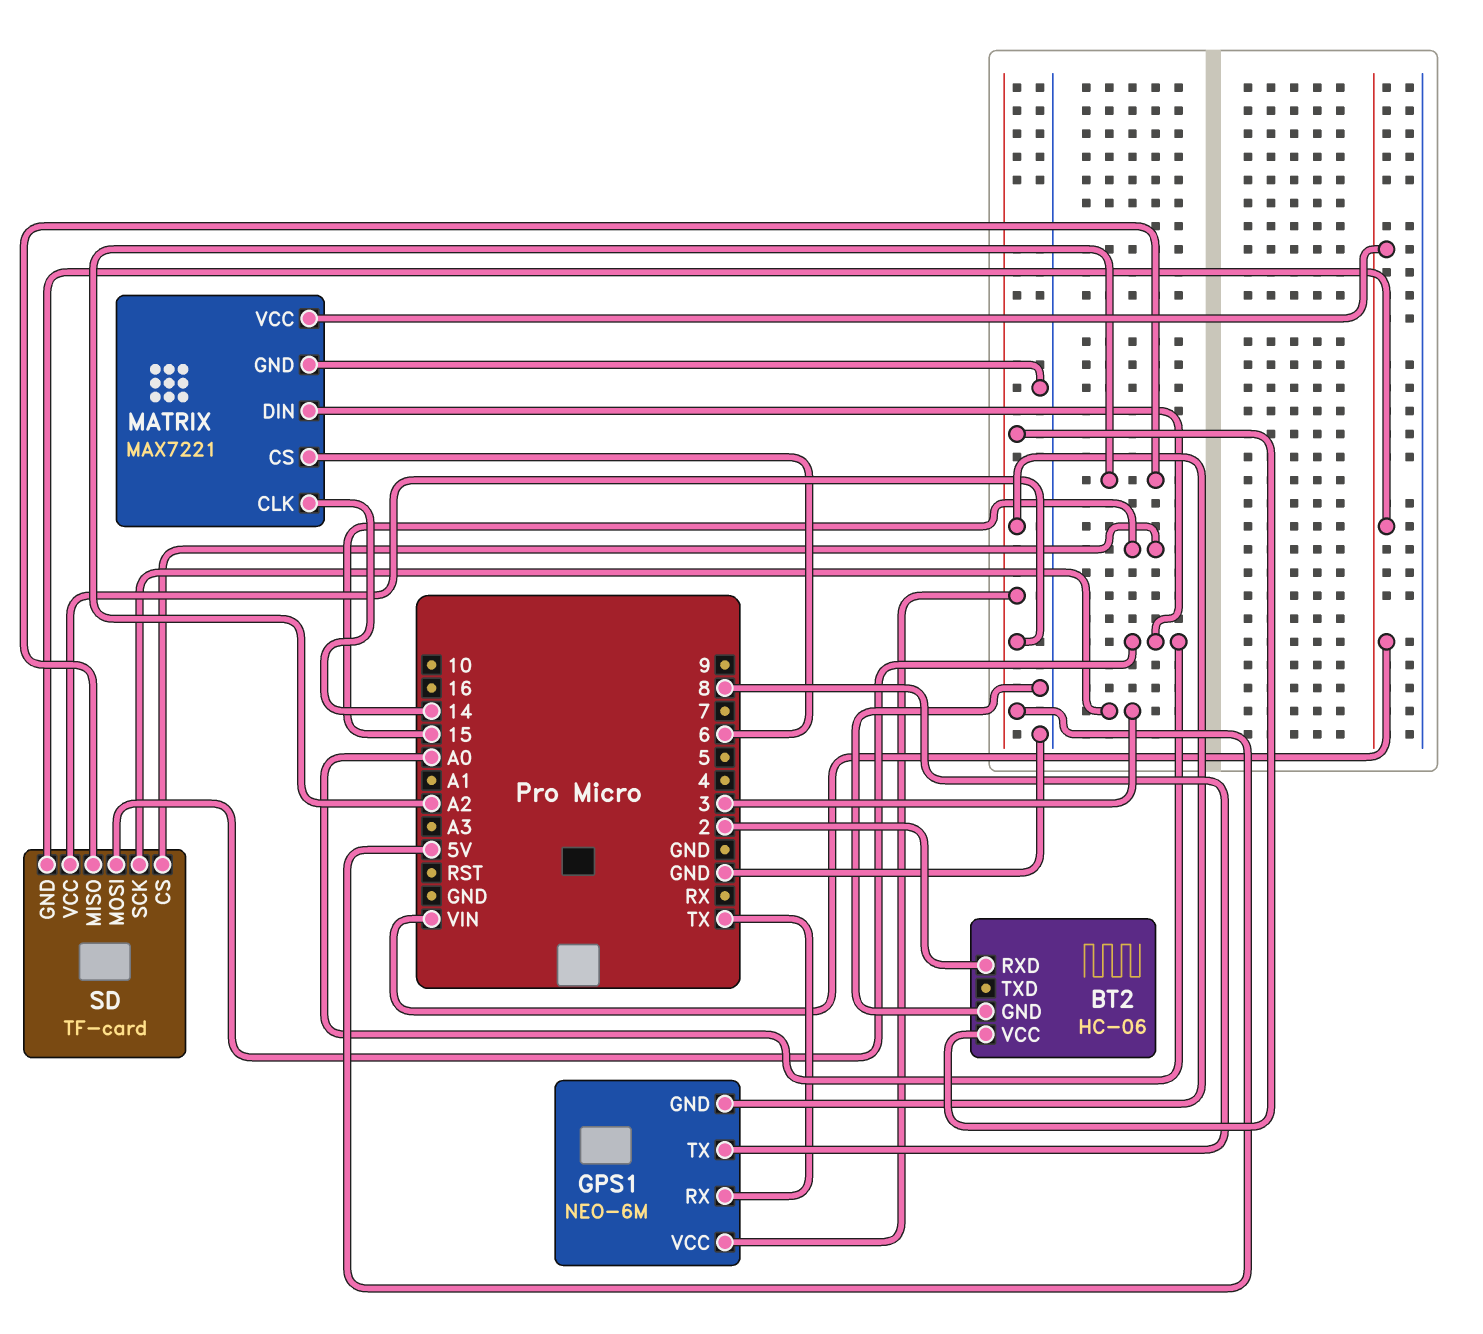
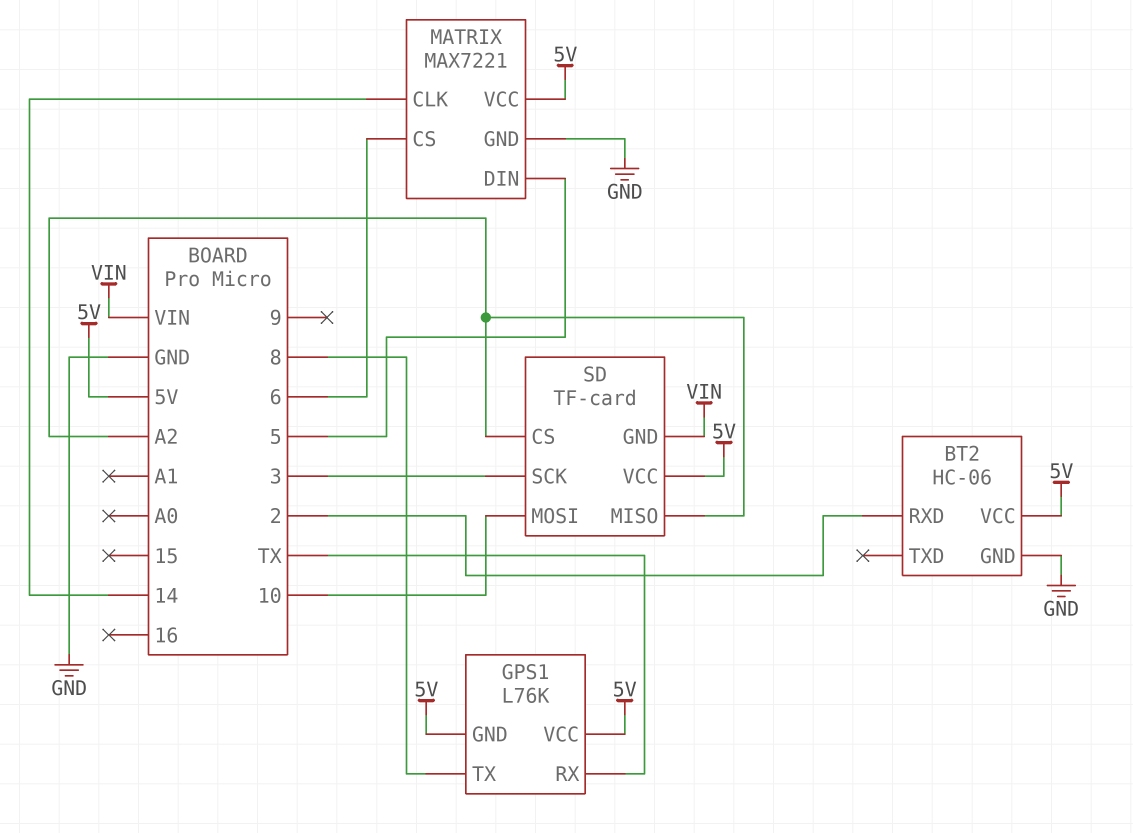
GPS1: NEO-6M -> L76K
MATRIX pin DIN: A0 -> 5
MATRIX pin VCC: VIN -> 5V
SD pin CS: 15 -> A2
SD pin MOSI: A0 -> 10

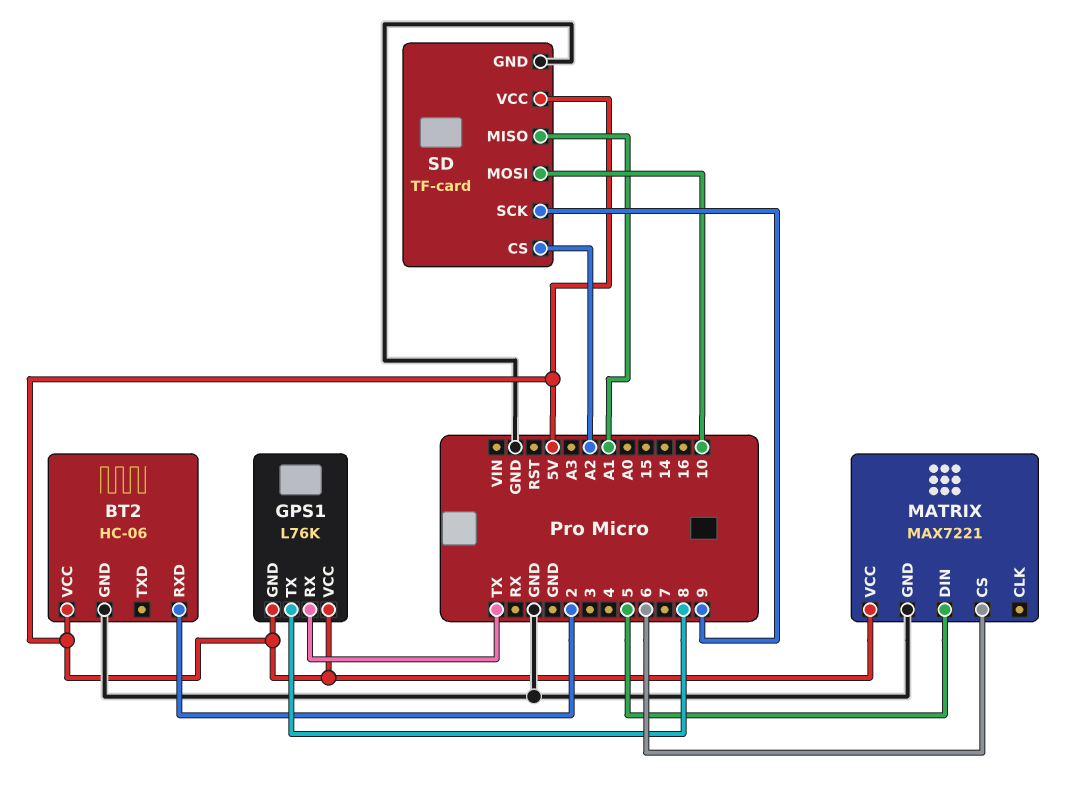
MATRIX pin CLK: 14 -> none
SD pin GND: VIN -> GND
SD pin MISO: A2 -> A1
SD pin SCK: 3 -> 9

